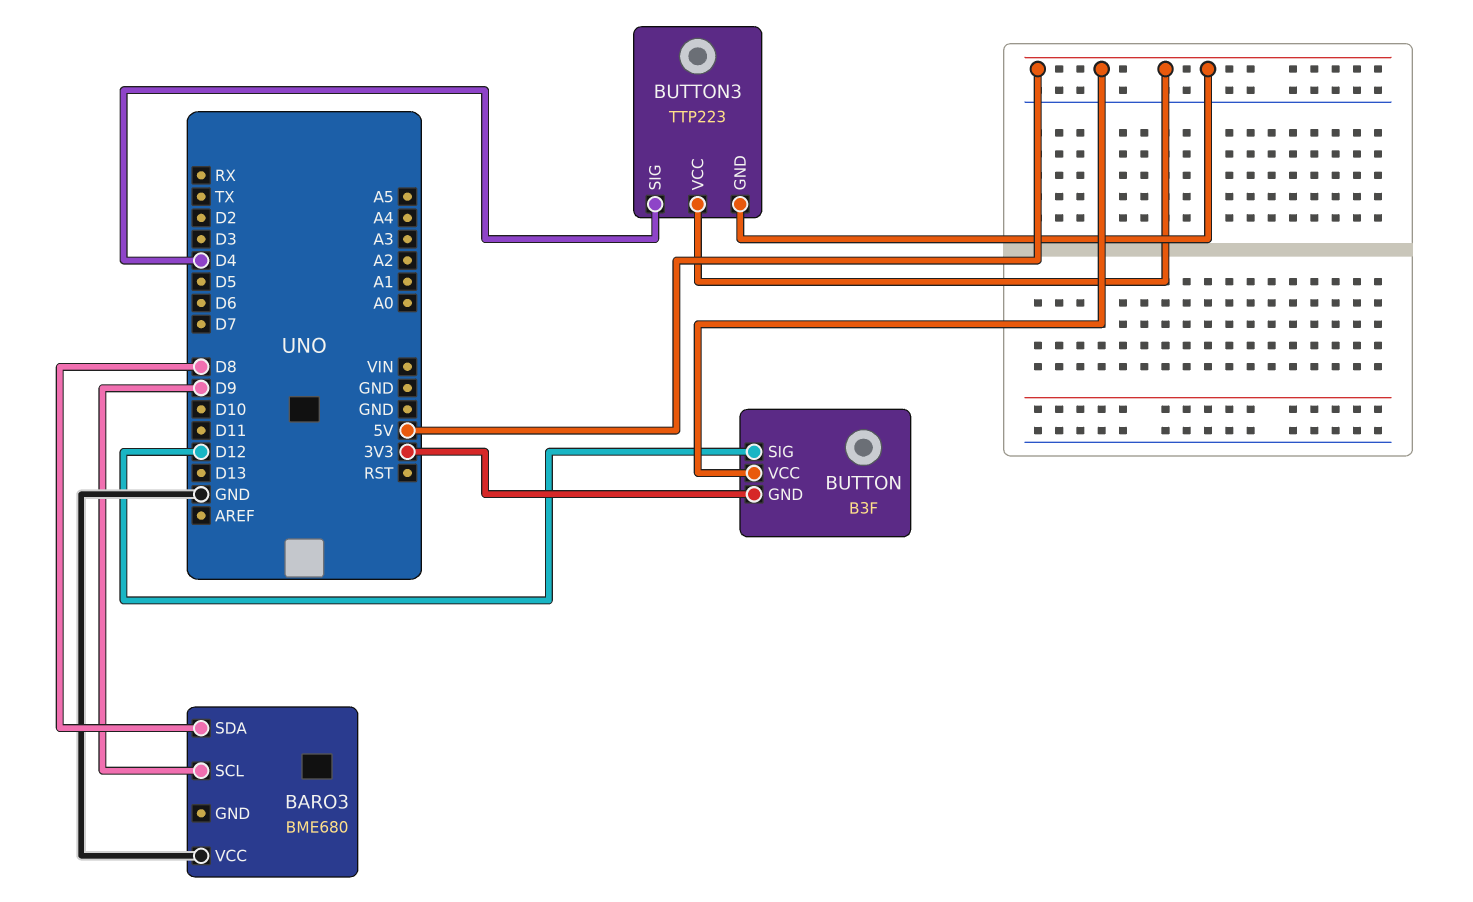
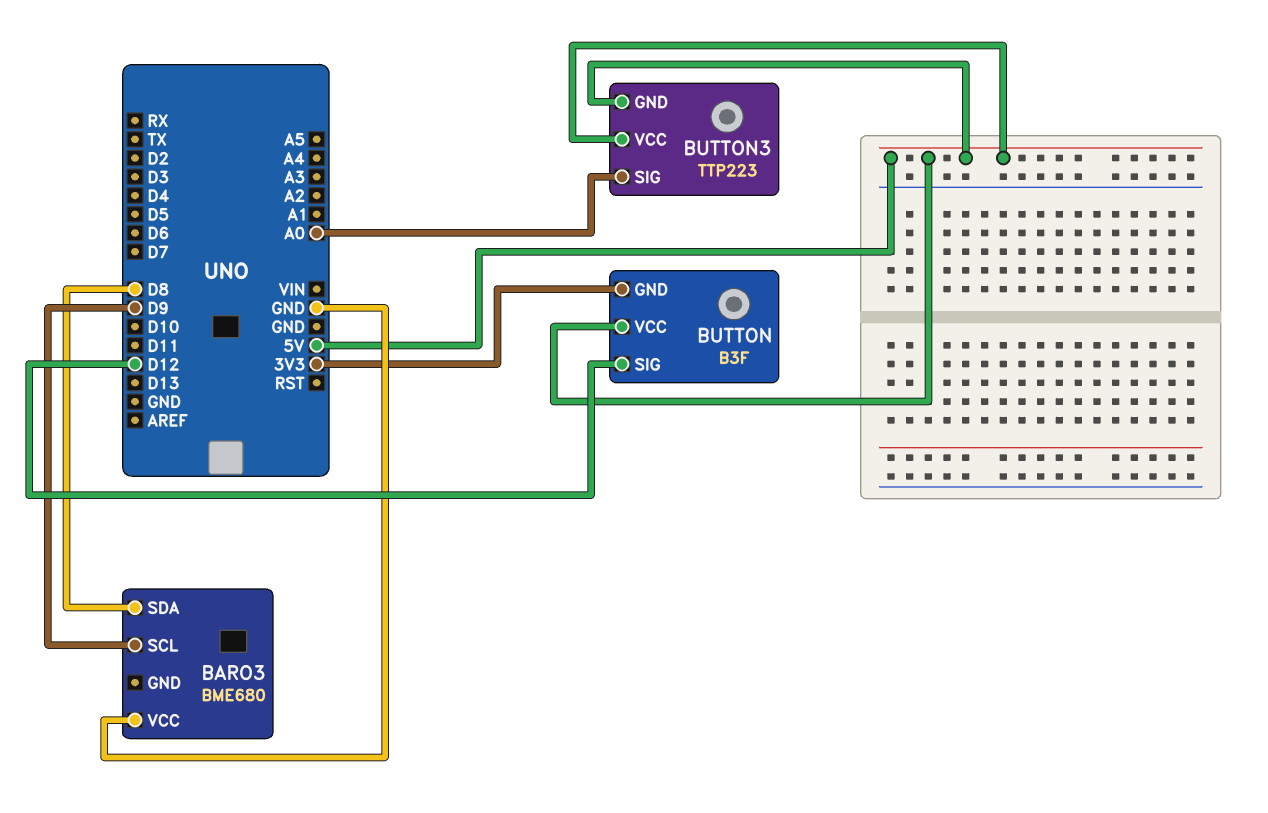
BUTTON3 pin SIG: D4 -> A0

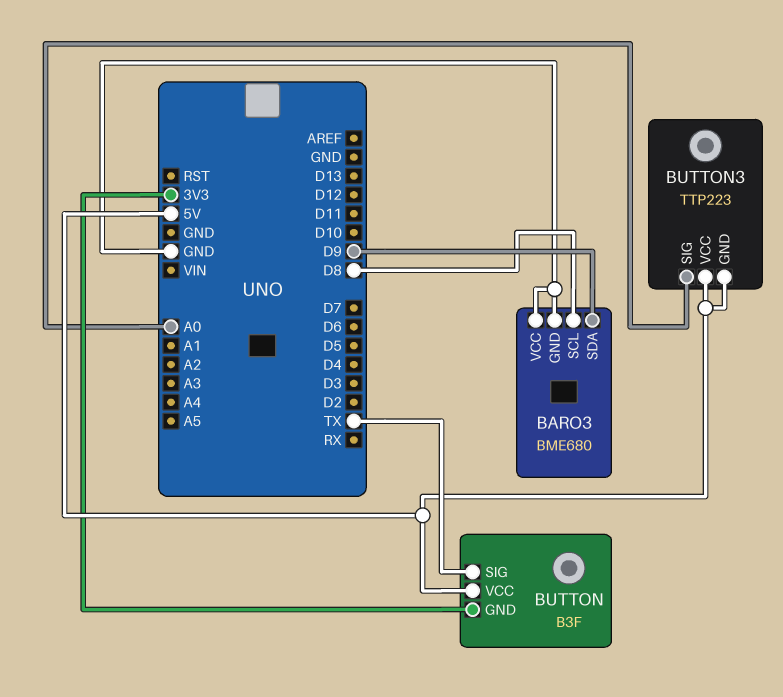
BARO3 pin GND: none -> GND
BARO3 pin SCL: D9 -> D8
BARO3 pin SDA: D8 -> D9
BUTTON pin SIG: D12 -> TX

